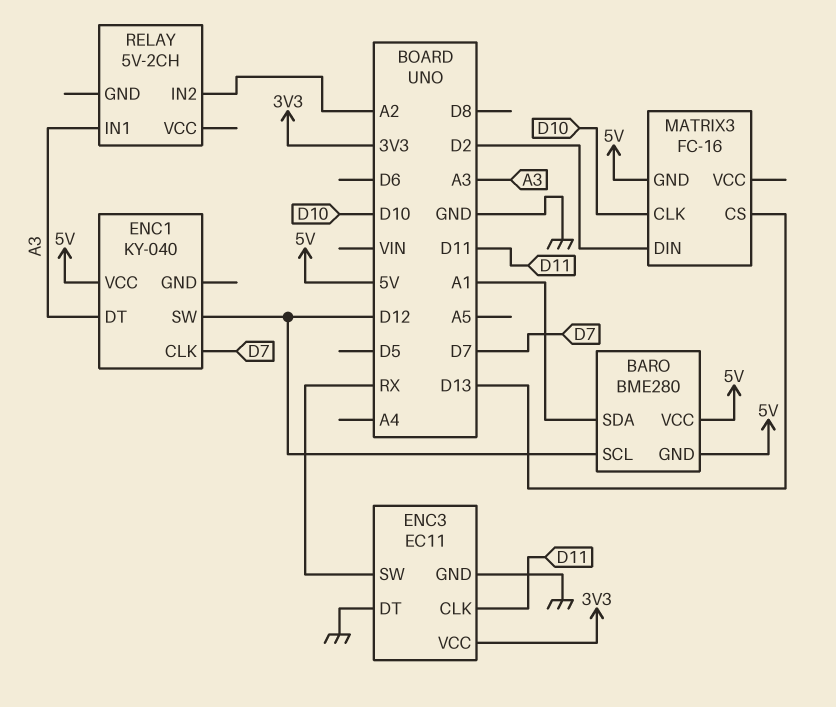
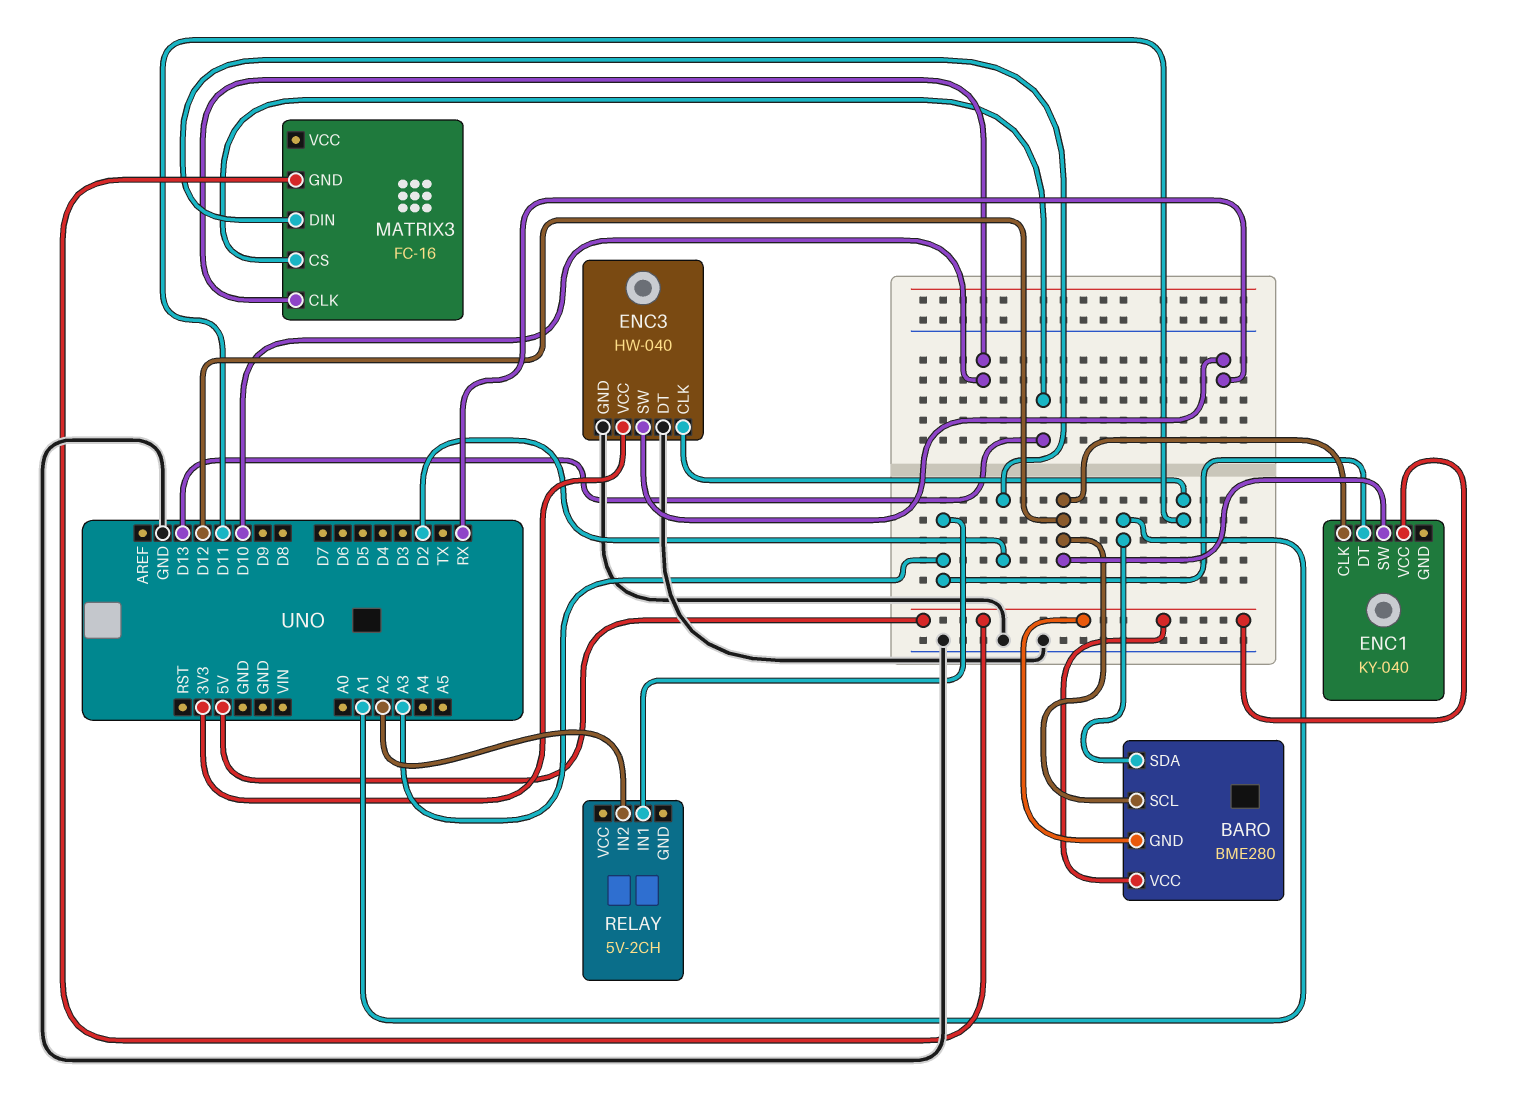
ENC1 pin CLK: D7 -> D12
ENC3: EC11 -> HW-040

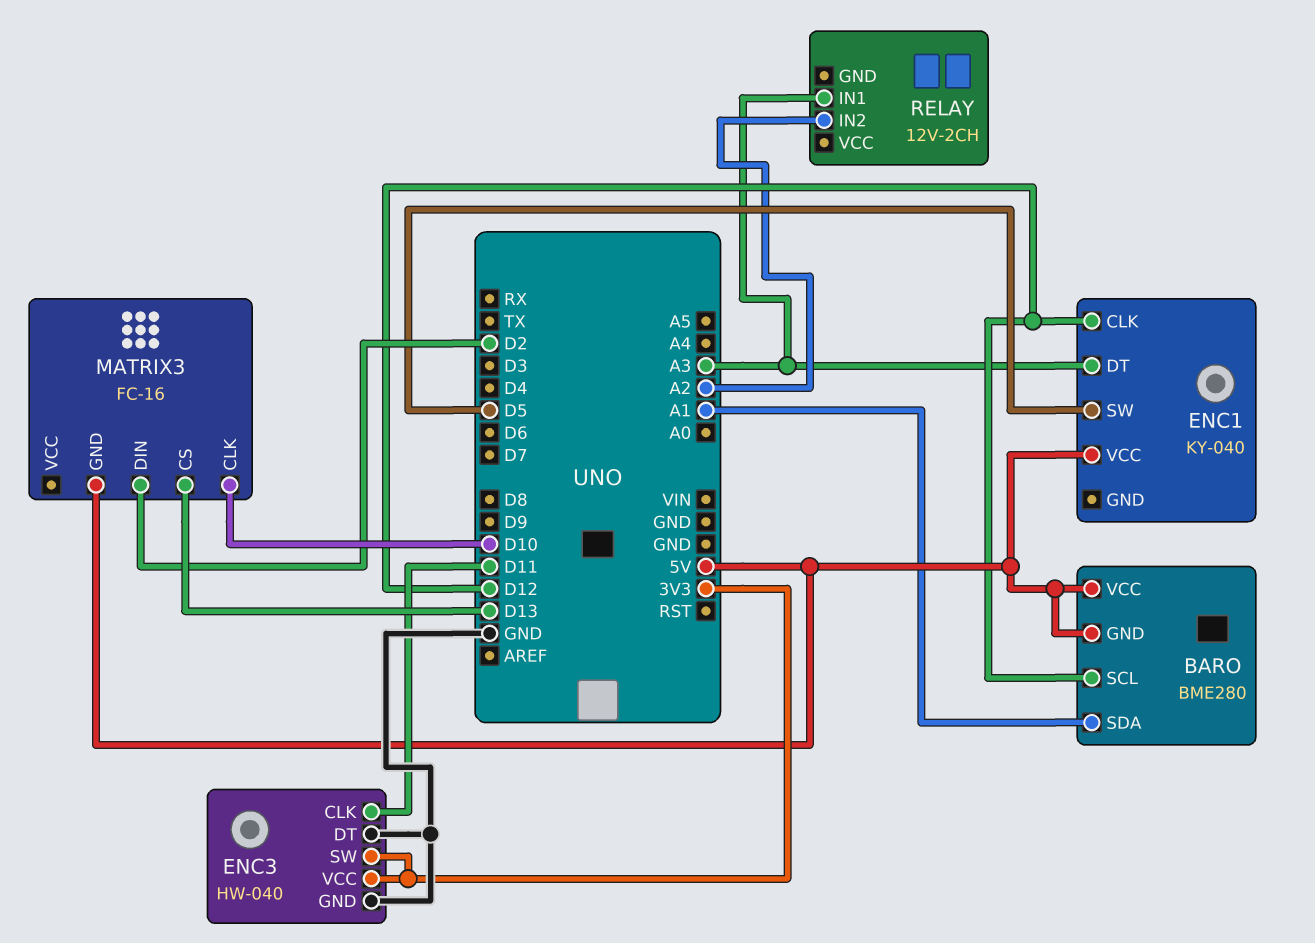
ENC1 pin SW: D12 -> D5
ENC3 pin SW: RX -> 3V3
RELAY: 5V-2CH -> 12V-2CH

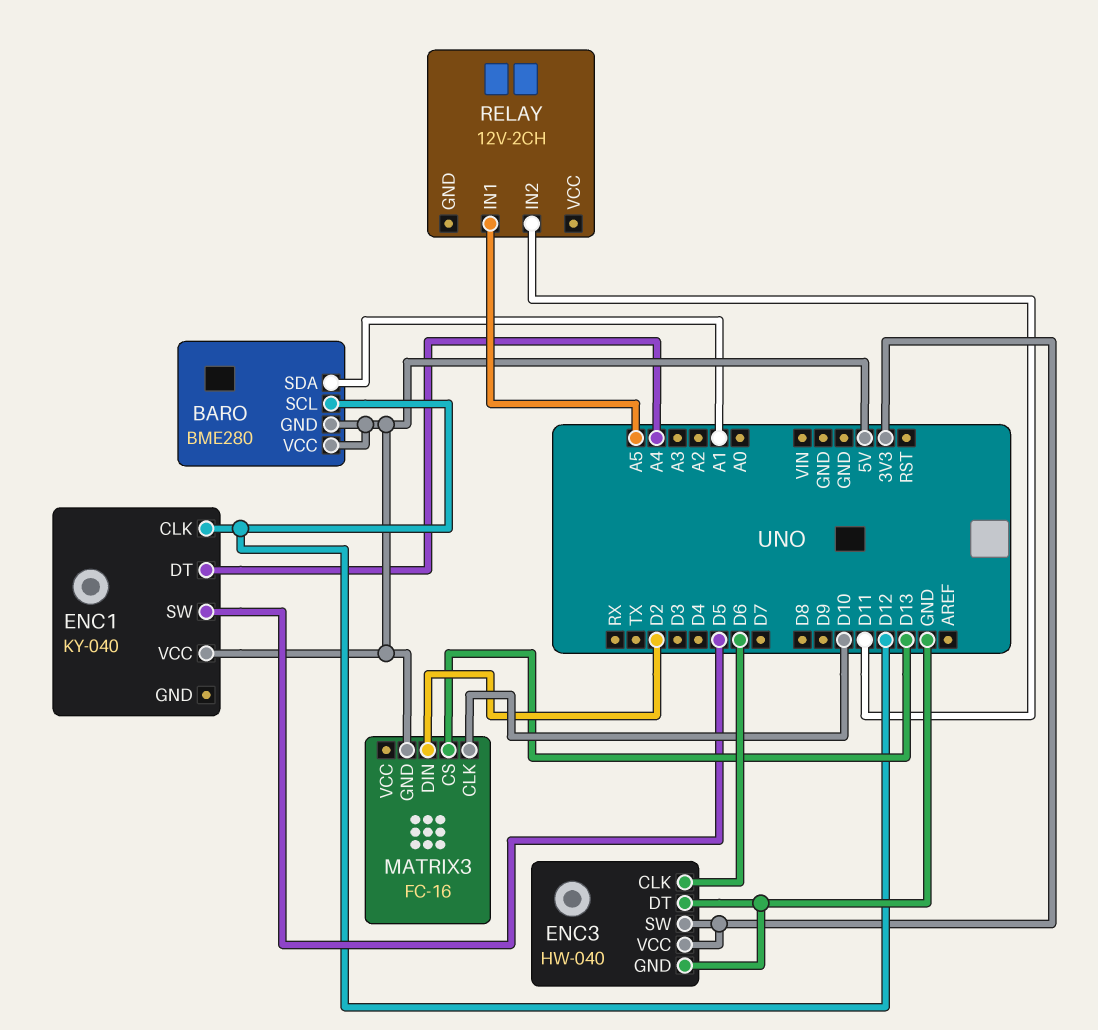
ENC1 pin DT: A3 -> A4
ENC3 pin CLK: D11 -> D6
RELAY pin IN1: A3 -> A5
RELAY pin IN2: A2 -> D11

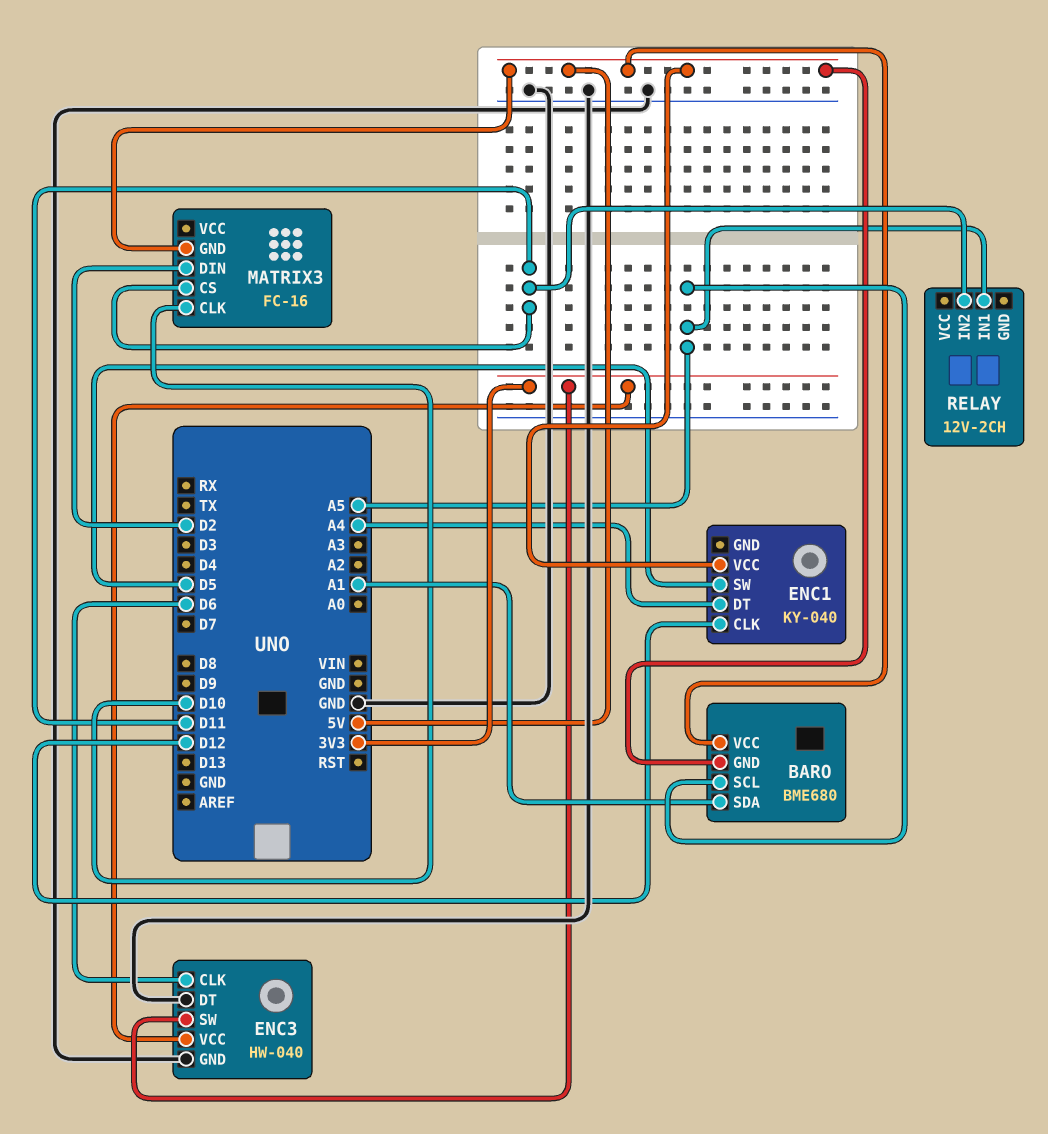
BARO: BME280 -> BME680
BARO pin SCL: D12 -> A5
MATRIX3 pin CS: D13 -> D11

